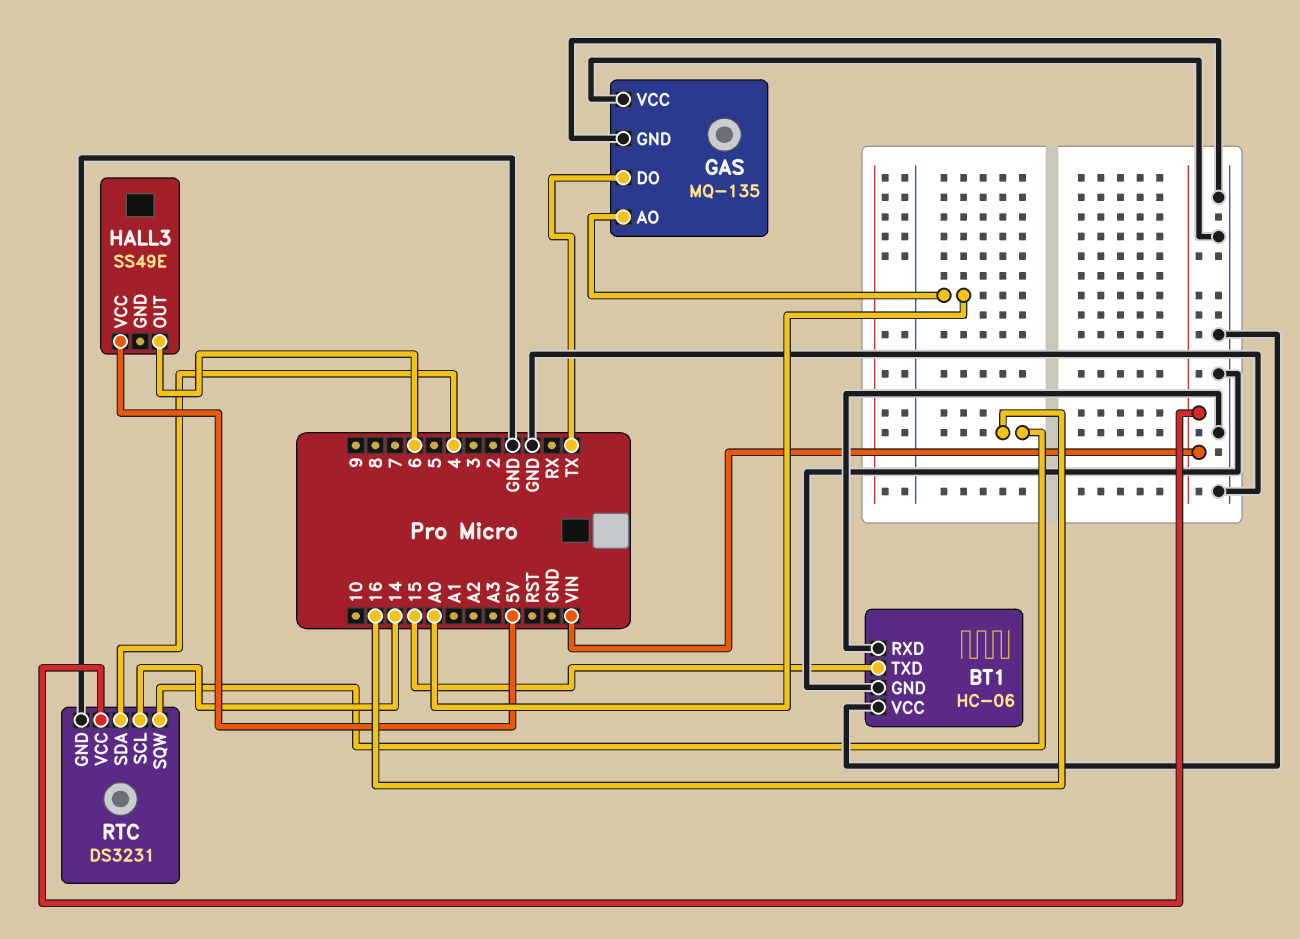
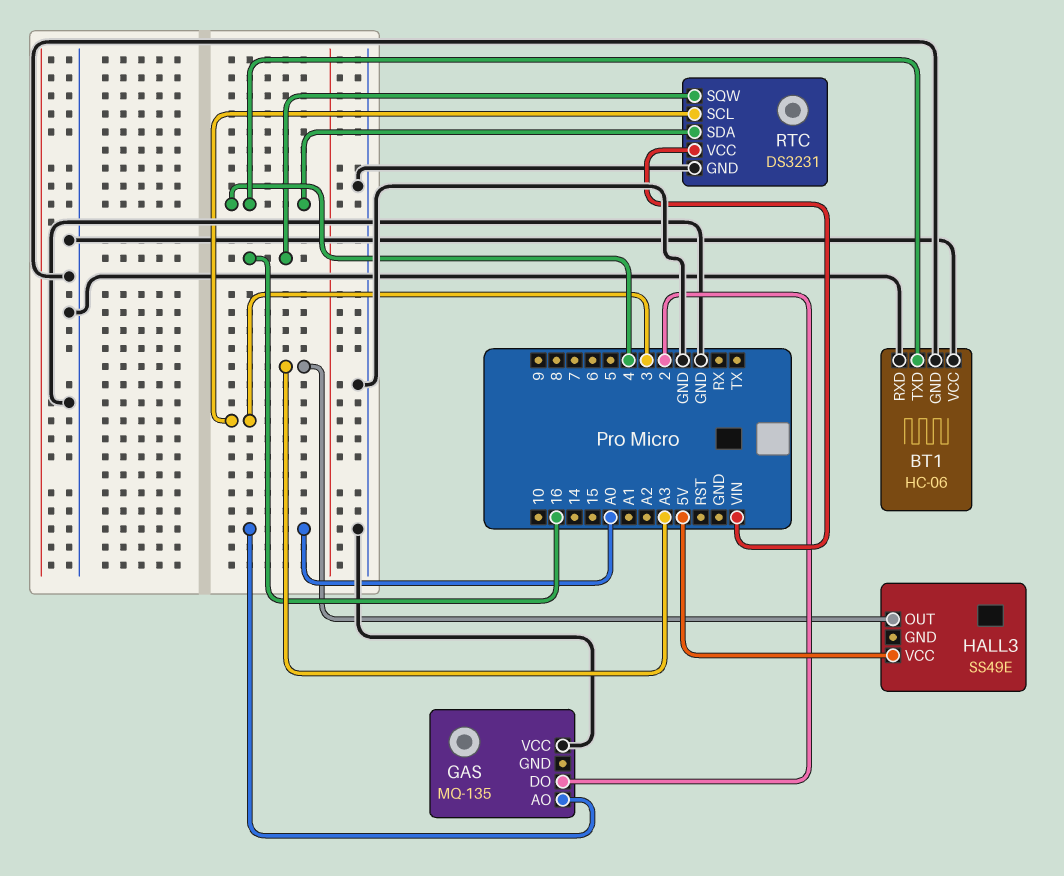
BT1 pin TXD: 15 -> 4
GAS pin DO: TX -> 2
GAS pin GND: GND -> none
HALL3 pin OUT: 6 -> A3
RTC pin SCL: 14 -> 3

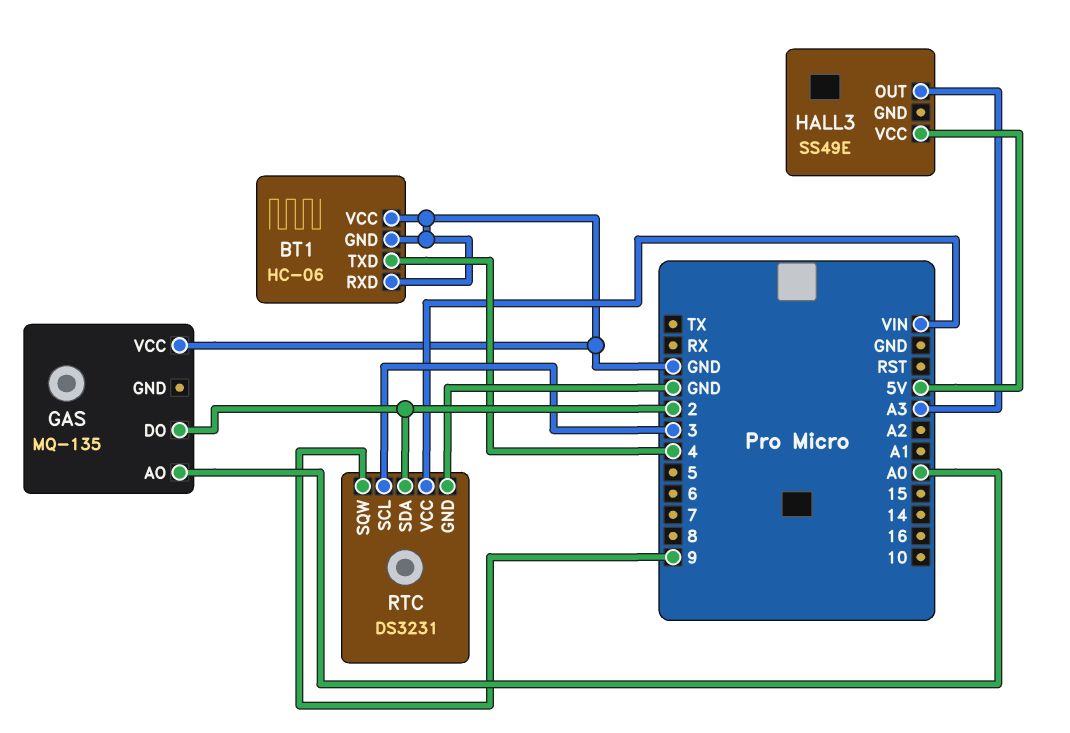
RTC pin SDA: 4 -> 2
RTC pin SQW: 16 -> 9

